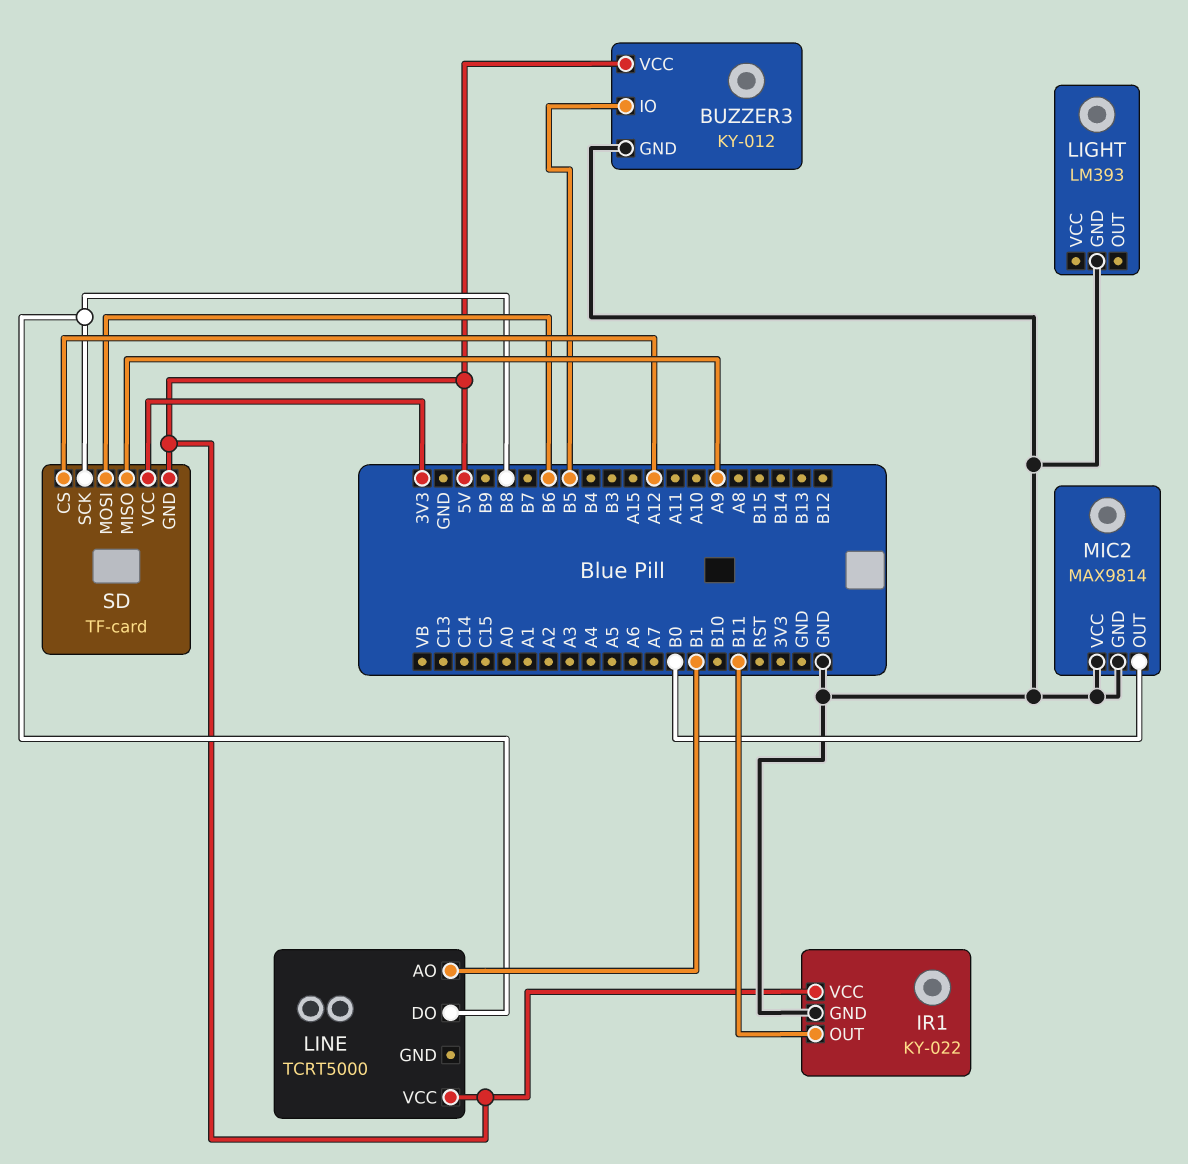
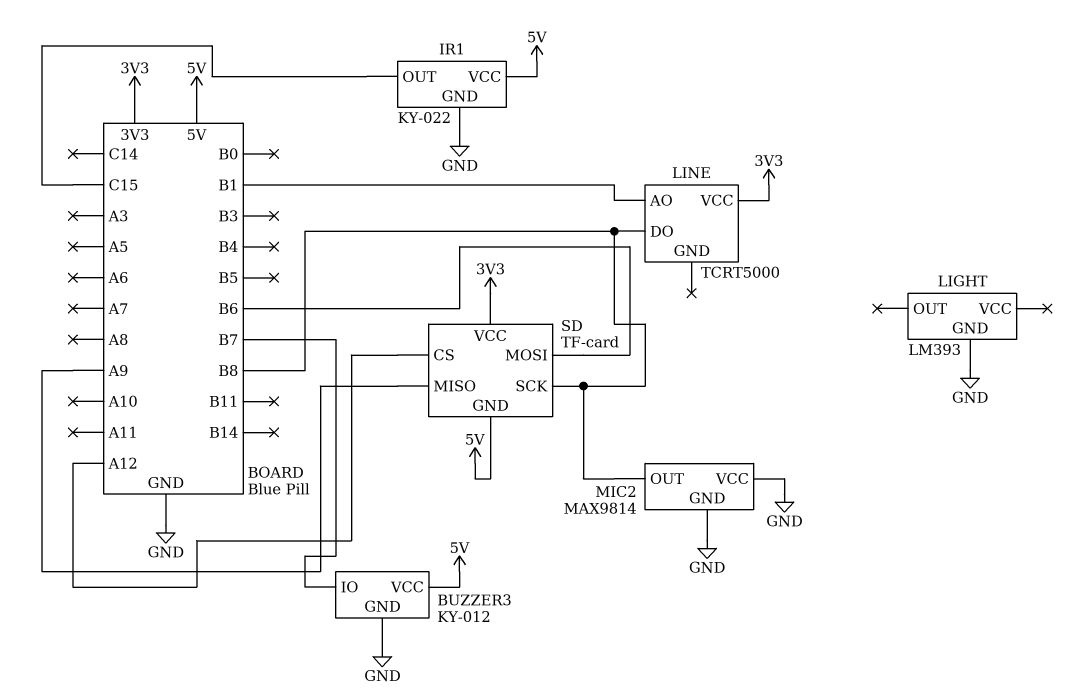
BUZZER3 pin IO: B5 -> B7
IR1 pin OUT: B11 -> C15
LINE pin VCC: 5V -> 3V3
MIC2 pin OUT: B0 -> B8

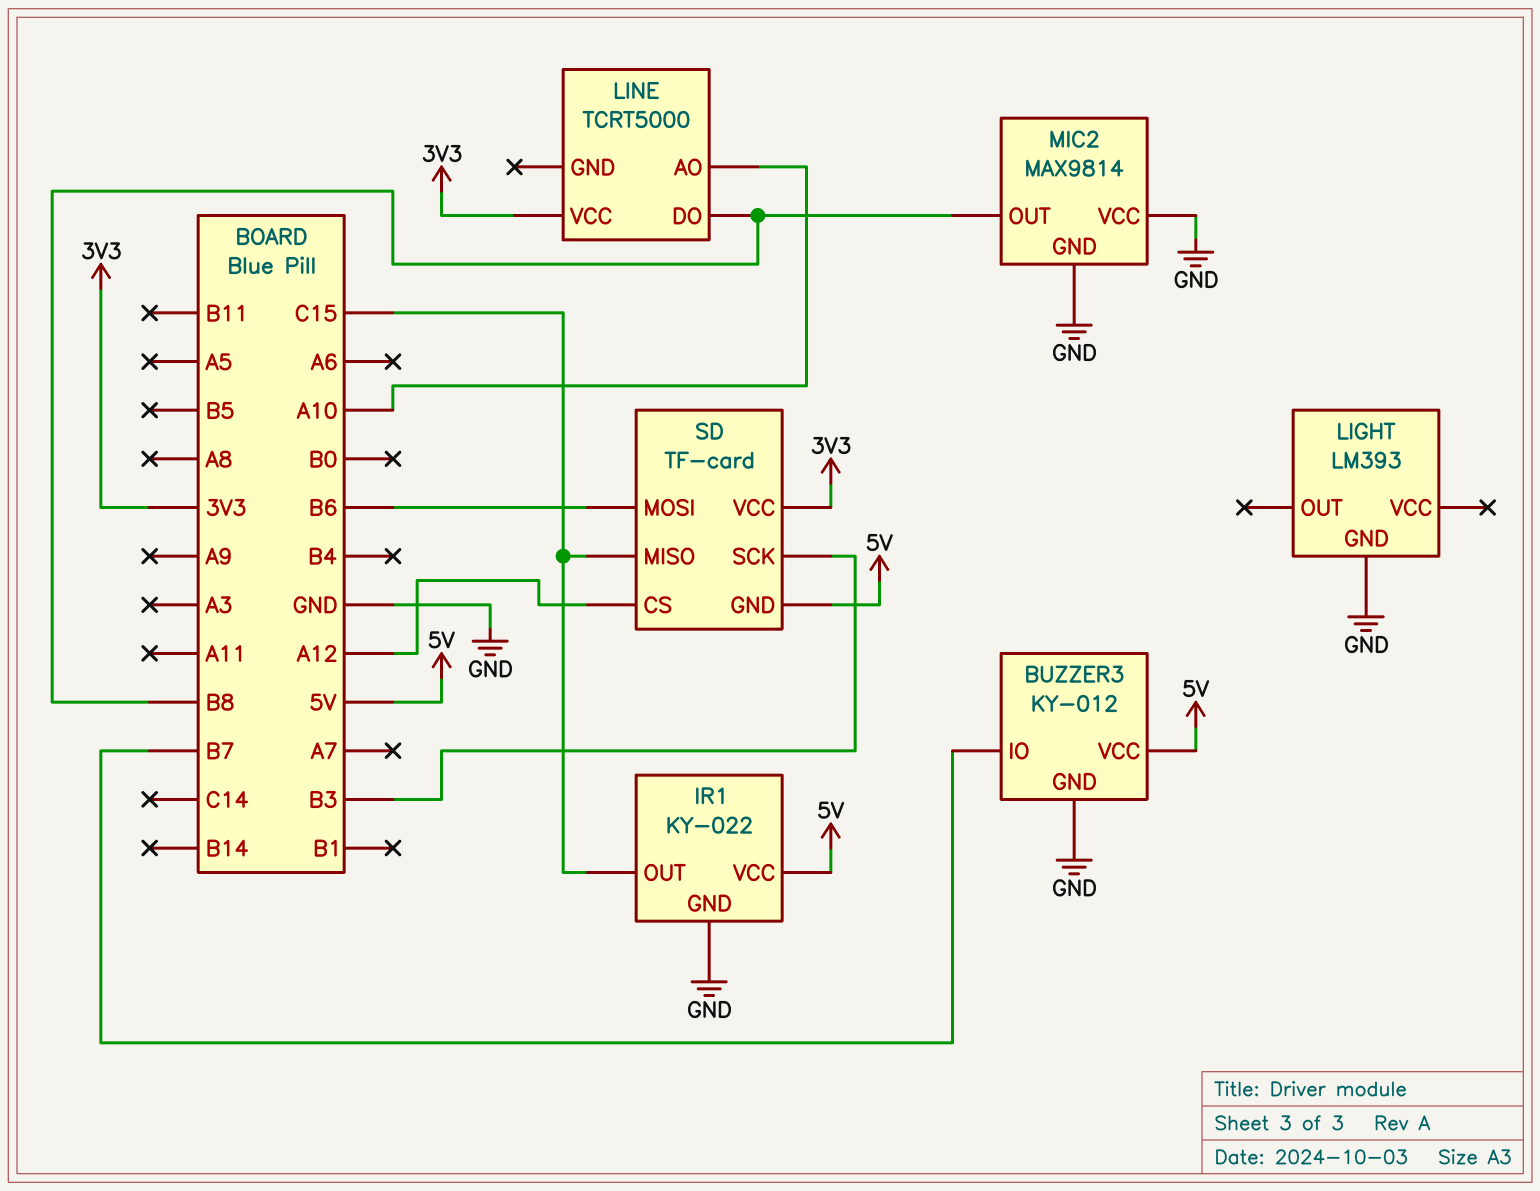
LINE pin AO: B1 -> A10
SD pin MISO: A9 -> C15
SD pin SCK: B8 -> B3

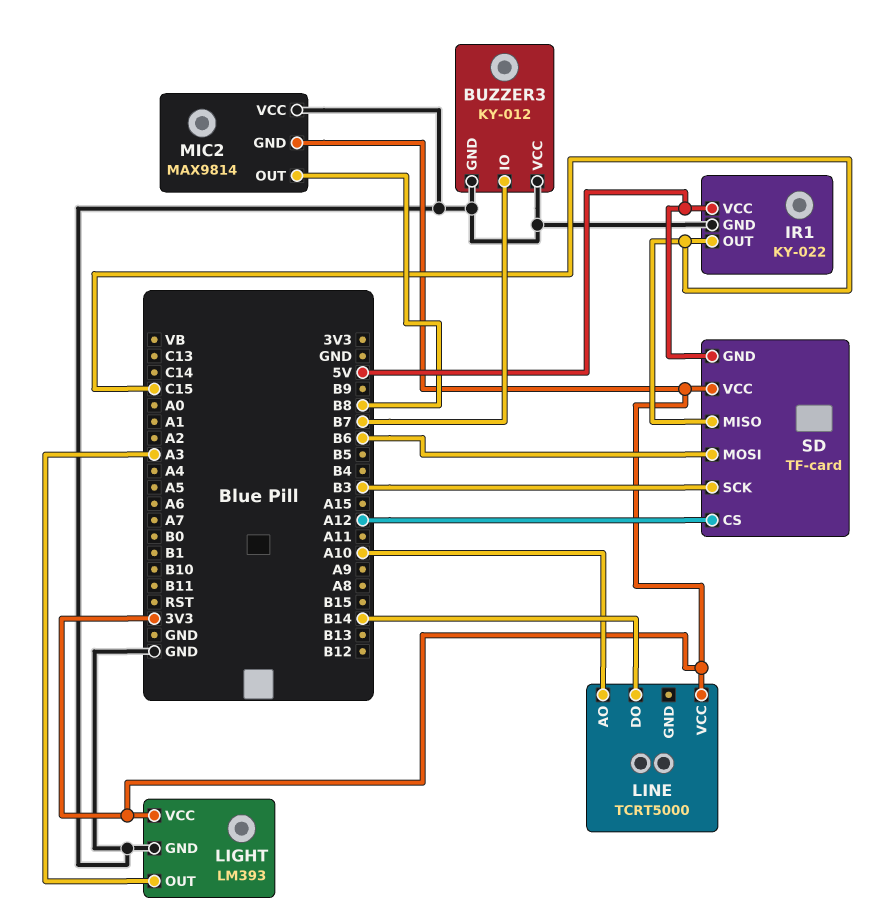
BUZZER3 pin VCC: 5V -> GND
LIGHT pin OUT: none -> A3
LIGHT pin VCC: none -> 3V3
LINE pin DO: B8 -> B14
MIC2 pin GND: GND -> 3V3

